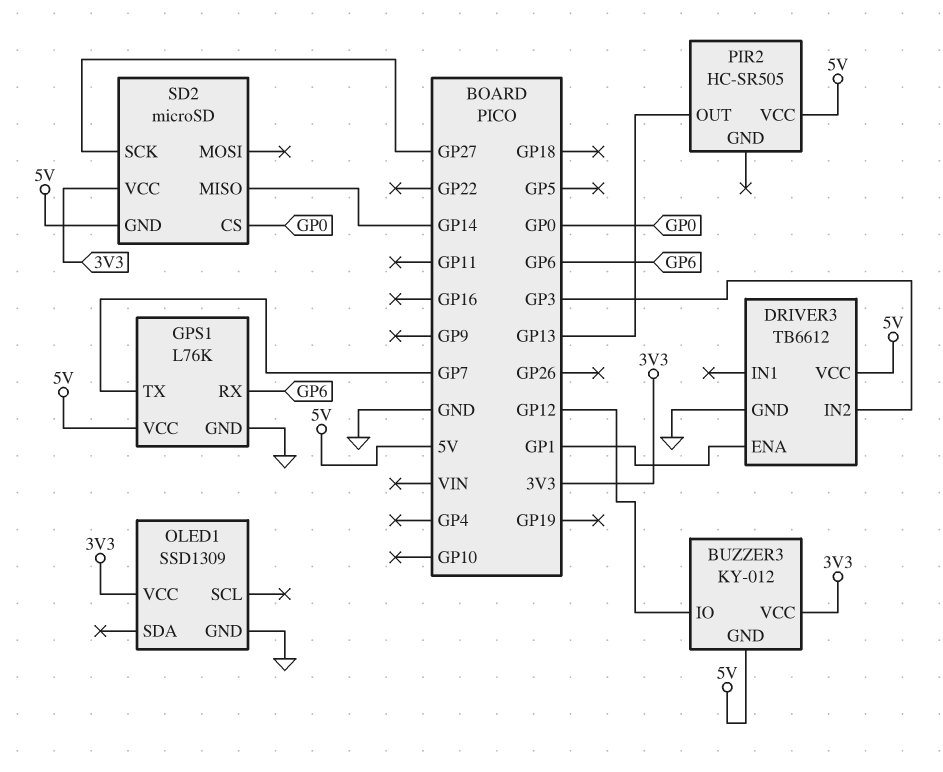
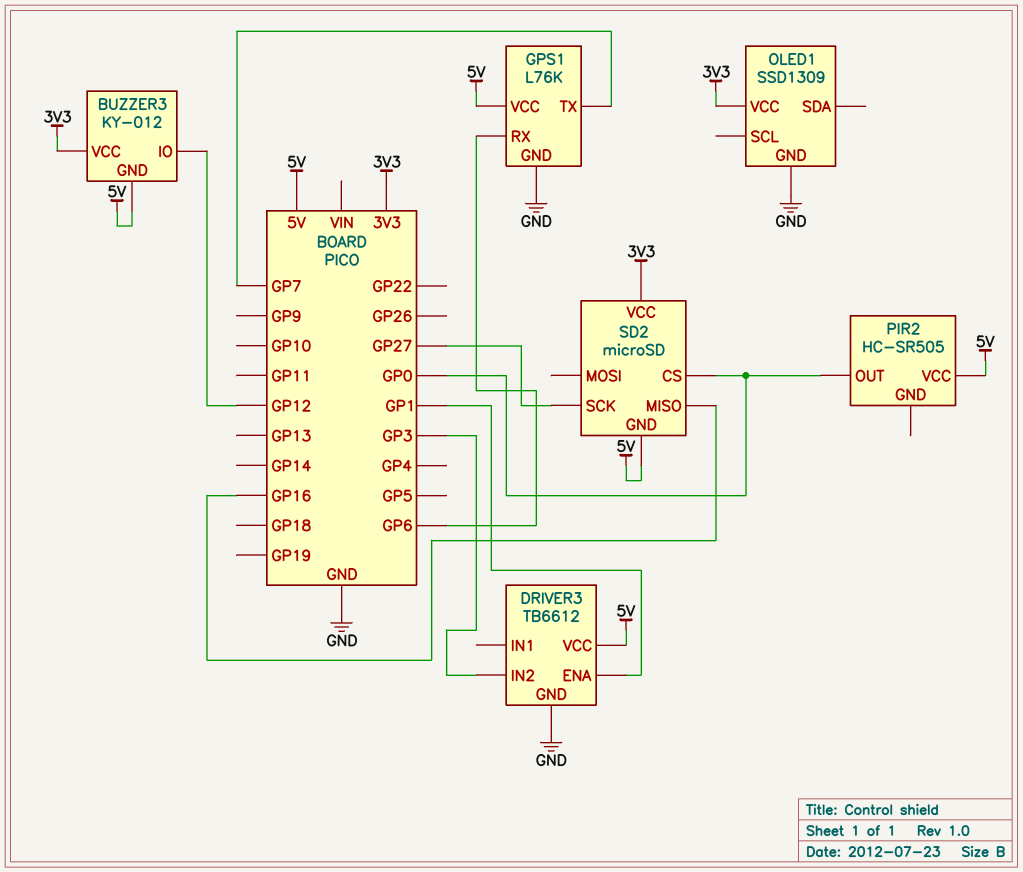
PIR2 pin OUT: GP13 -> GP0
SD2 pin MISO: GP14 -> GP16

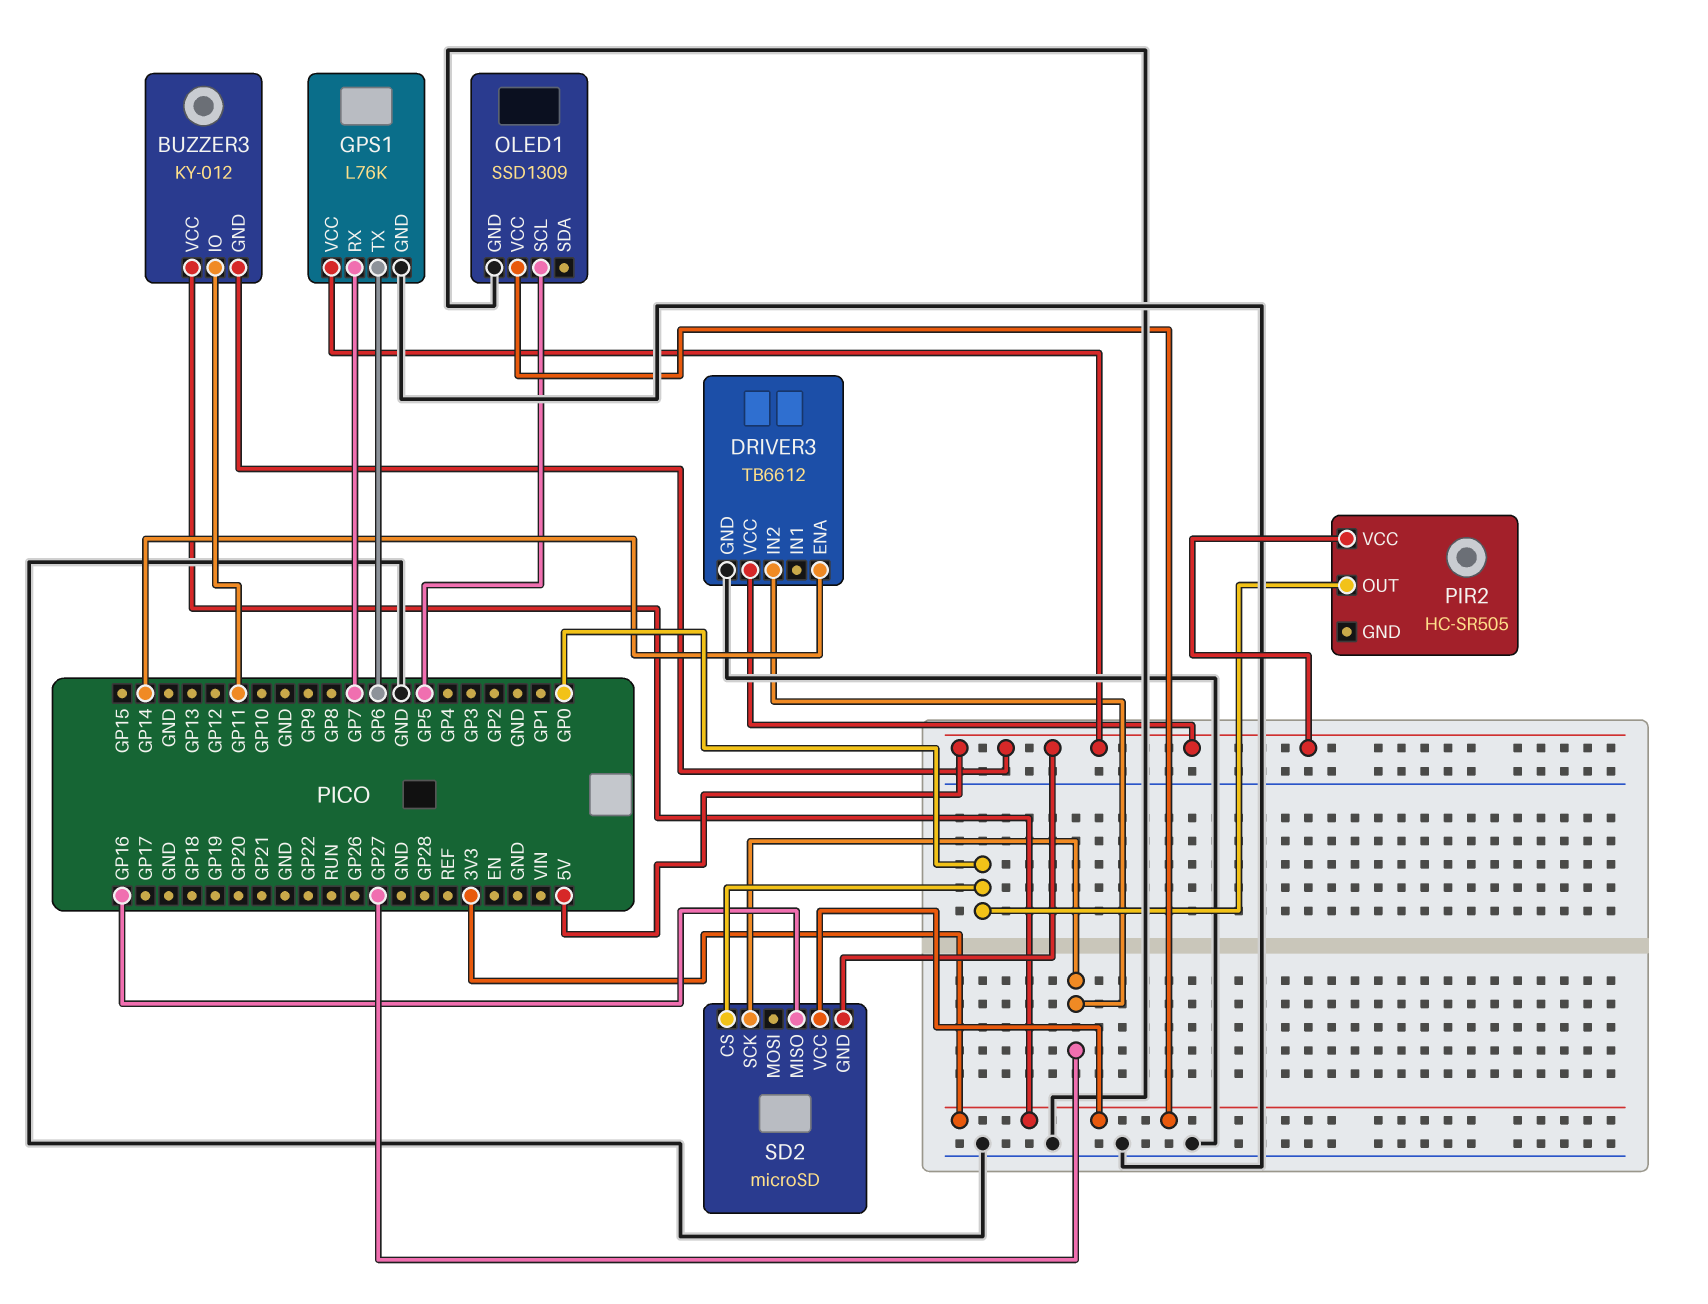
BUZZER3 pin IO: GP12 -> GP11
DRIVER3 pin ENA: GP1 -> GP14
DRIVER3 pin IN2: GP3 -> GP27
GPS1 pin RX: GP6 -> GP7
GPS1 pin TX: GP7 -> GP6
OLED1 pin SCL: none -> GP5

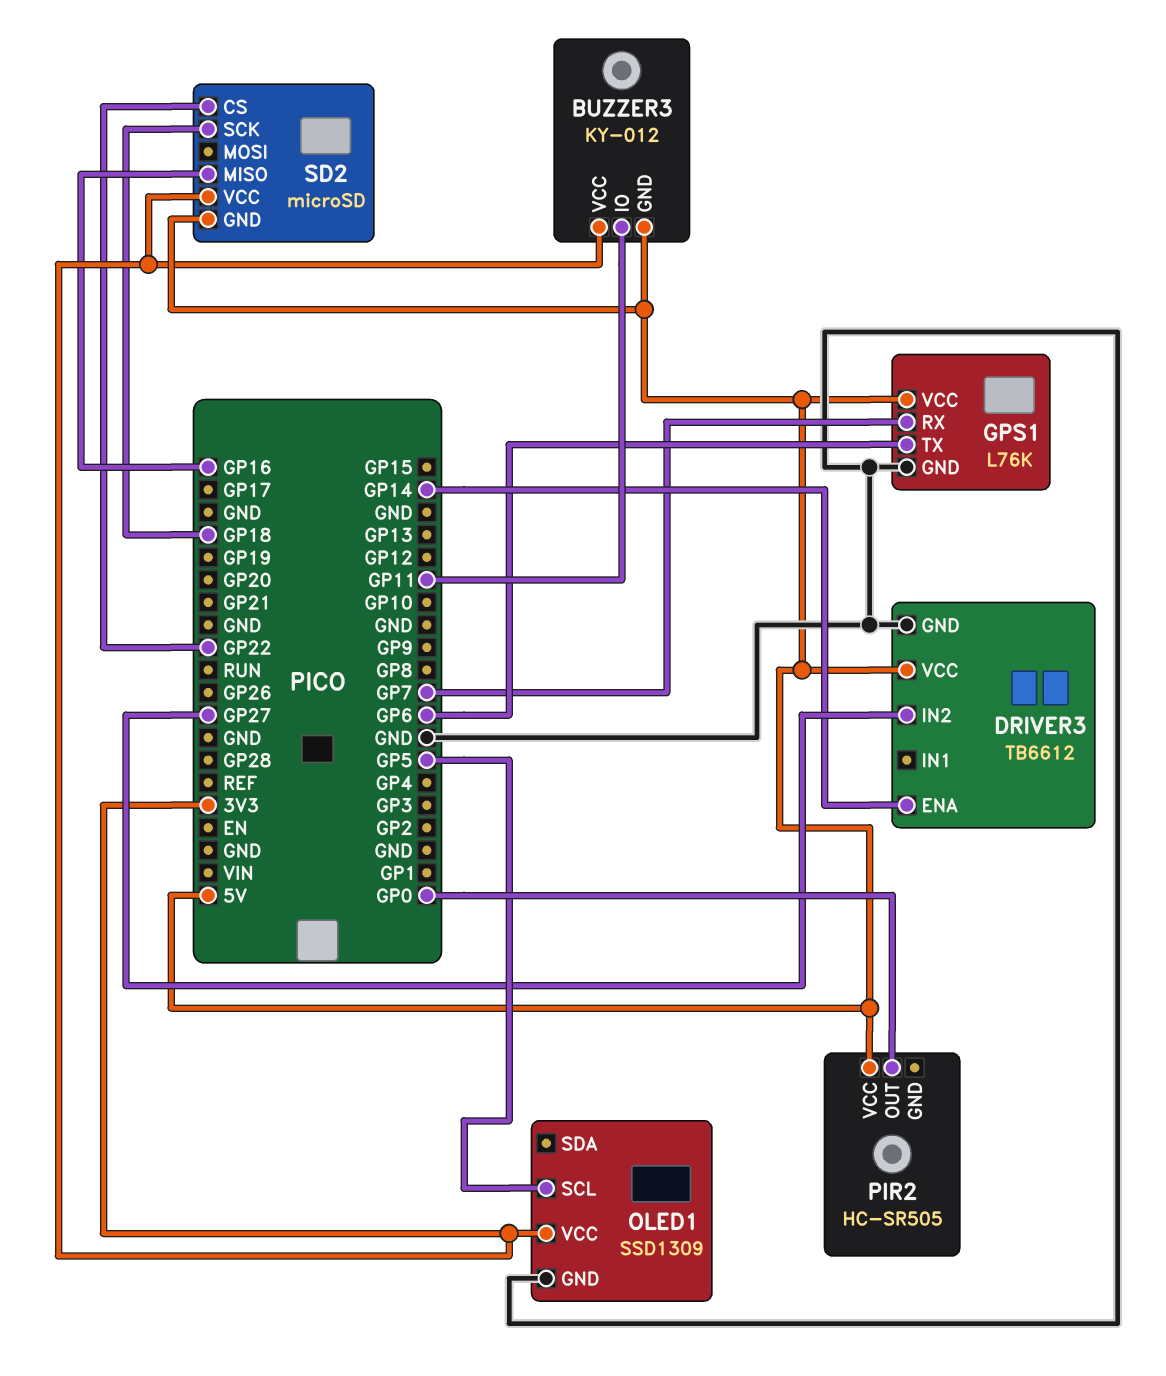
SD2 pin CS: GP0 -> GP22
SD2 pin SCK: GP27 -> GP18

